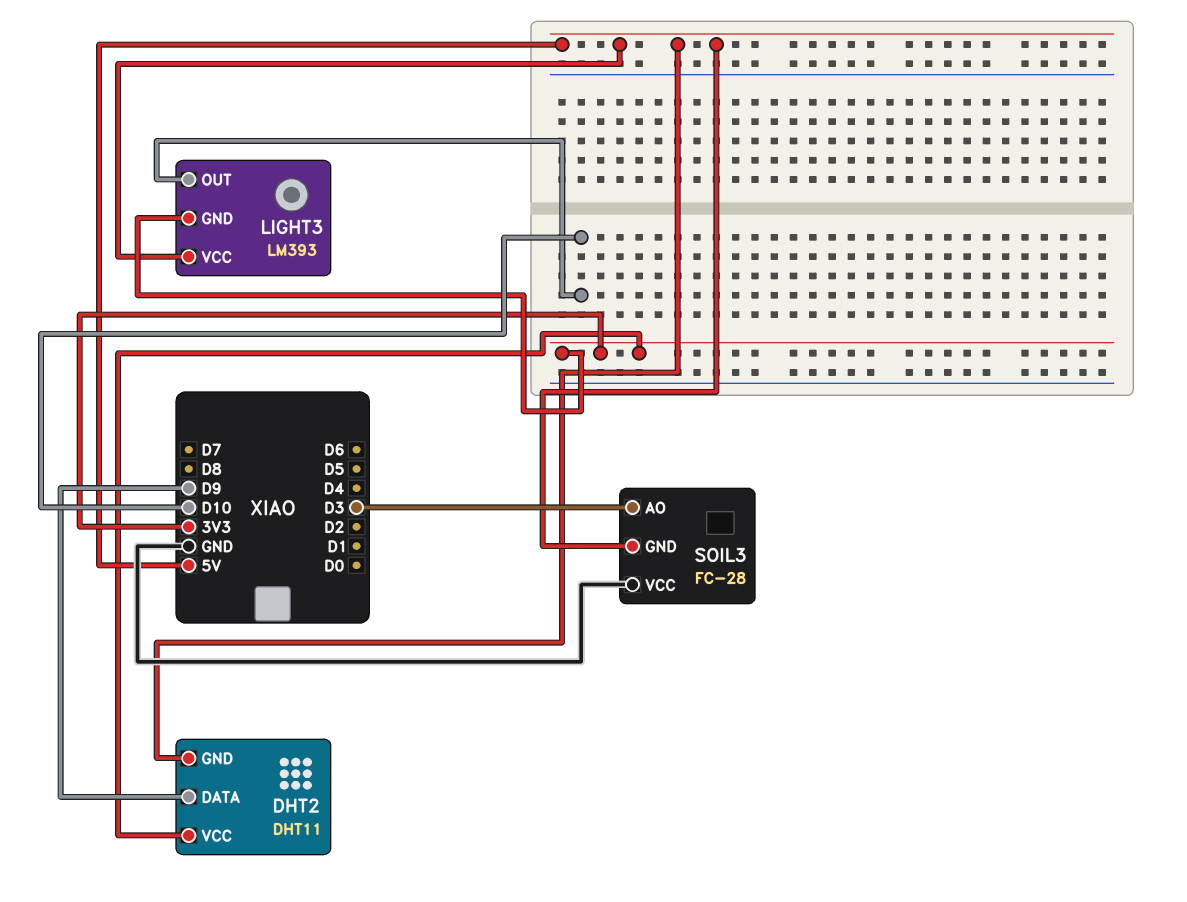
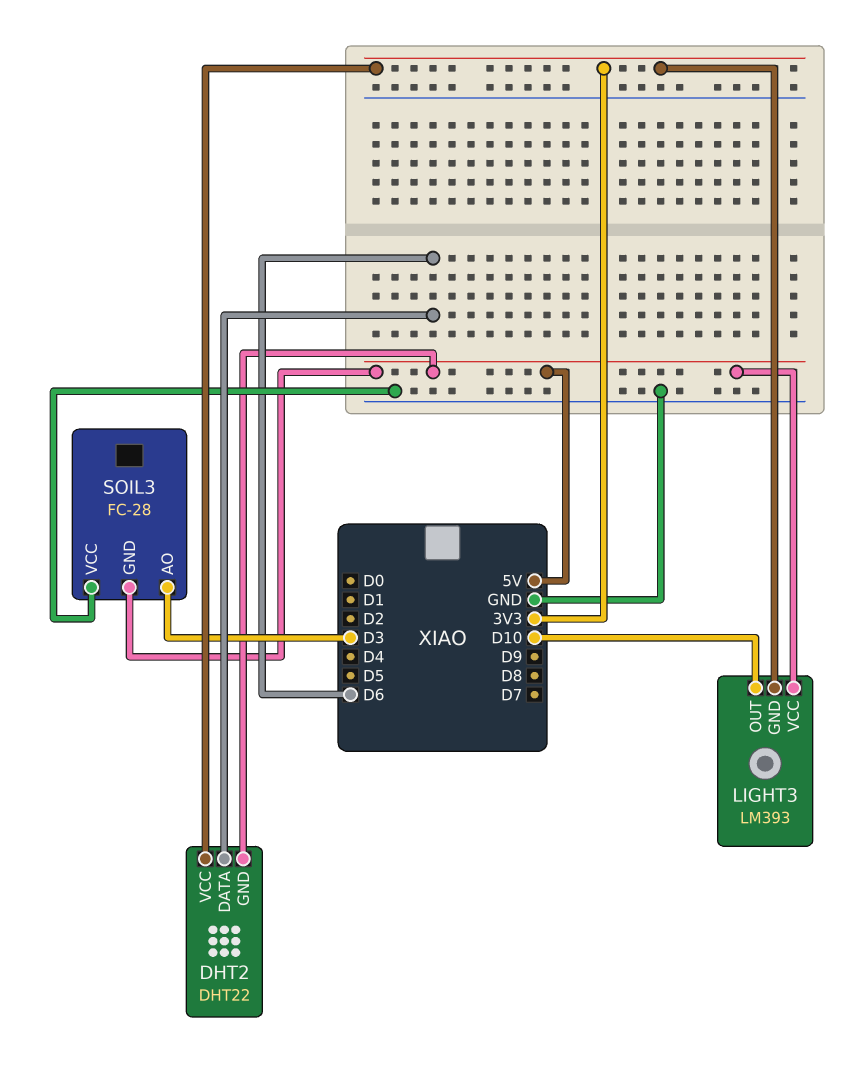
DHT2: DHT11 -> DHT22
DHT2 pin DATA: D9 -> D6

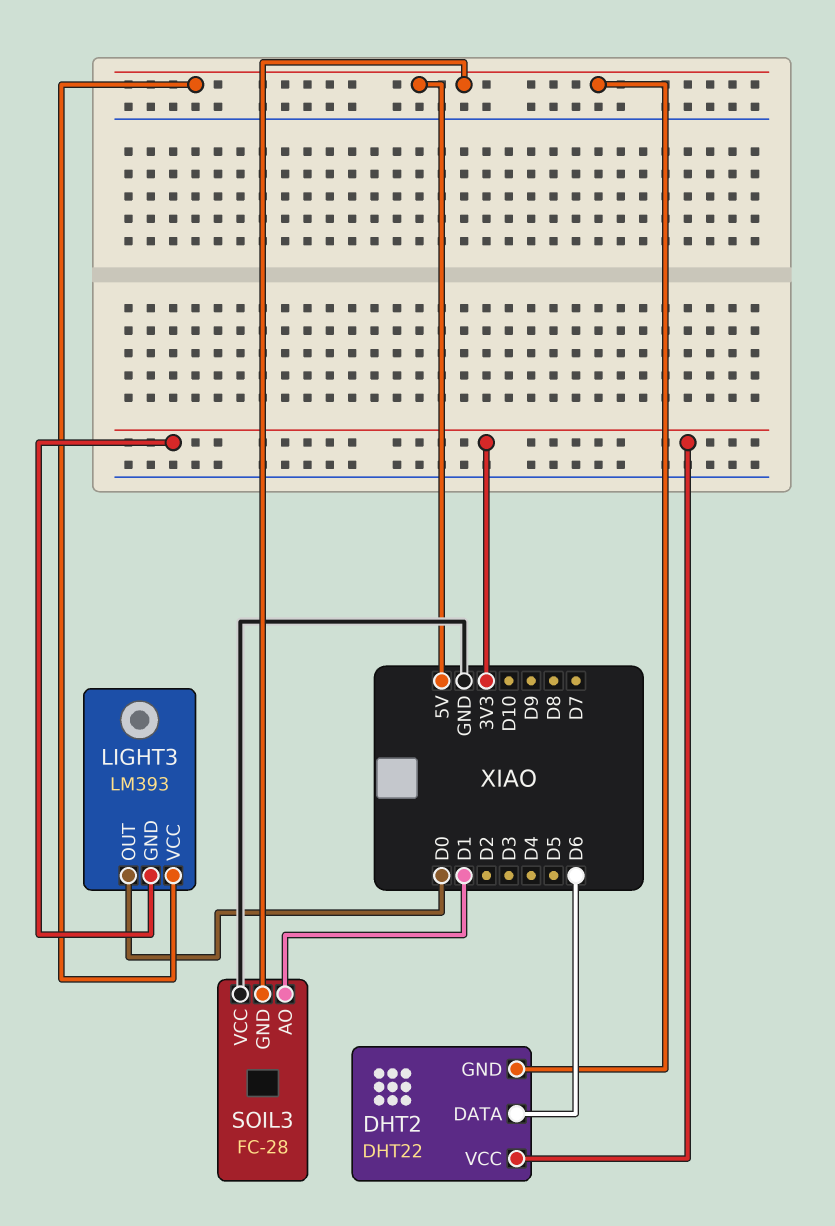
LIGHT3 pin OUT: D10 -> D0
SOIL3 pin AO: D3 -> D1

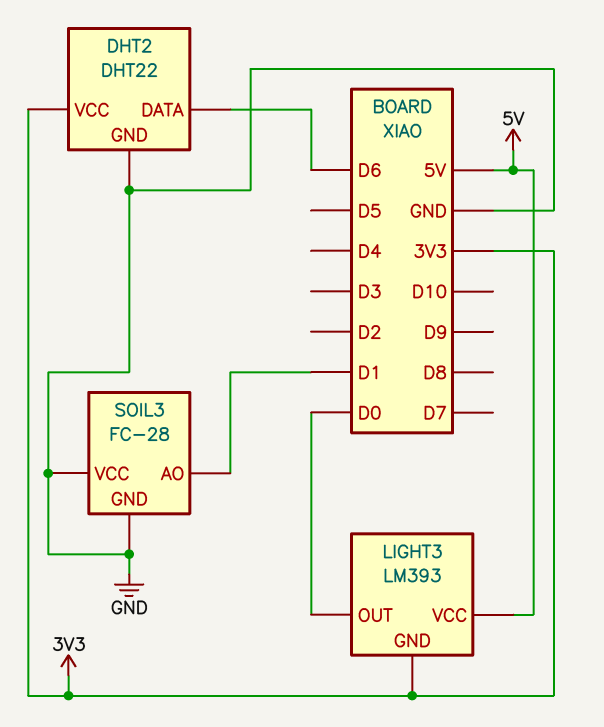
DHT2 pin GND: 5V -> GND
SOIL3 pin GND: 5V -> GND

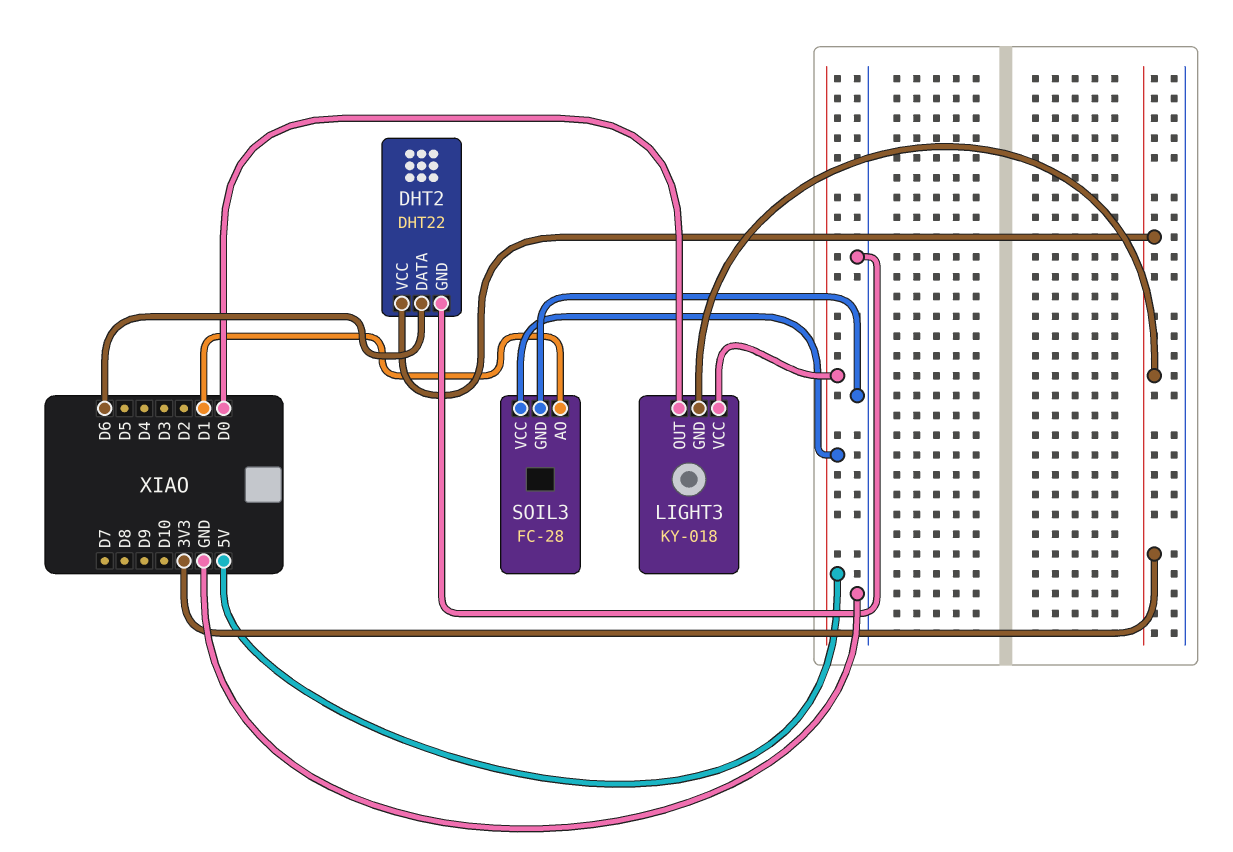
LIGHT3: LM393 -> KY-018
SOIL3 pin VCC: GND -> 5V

